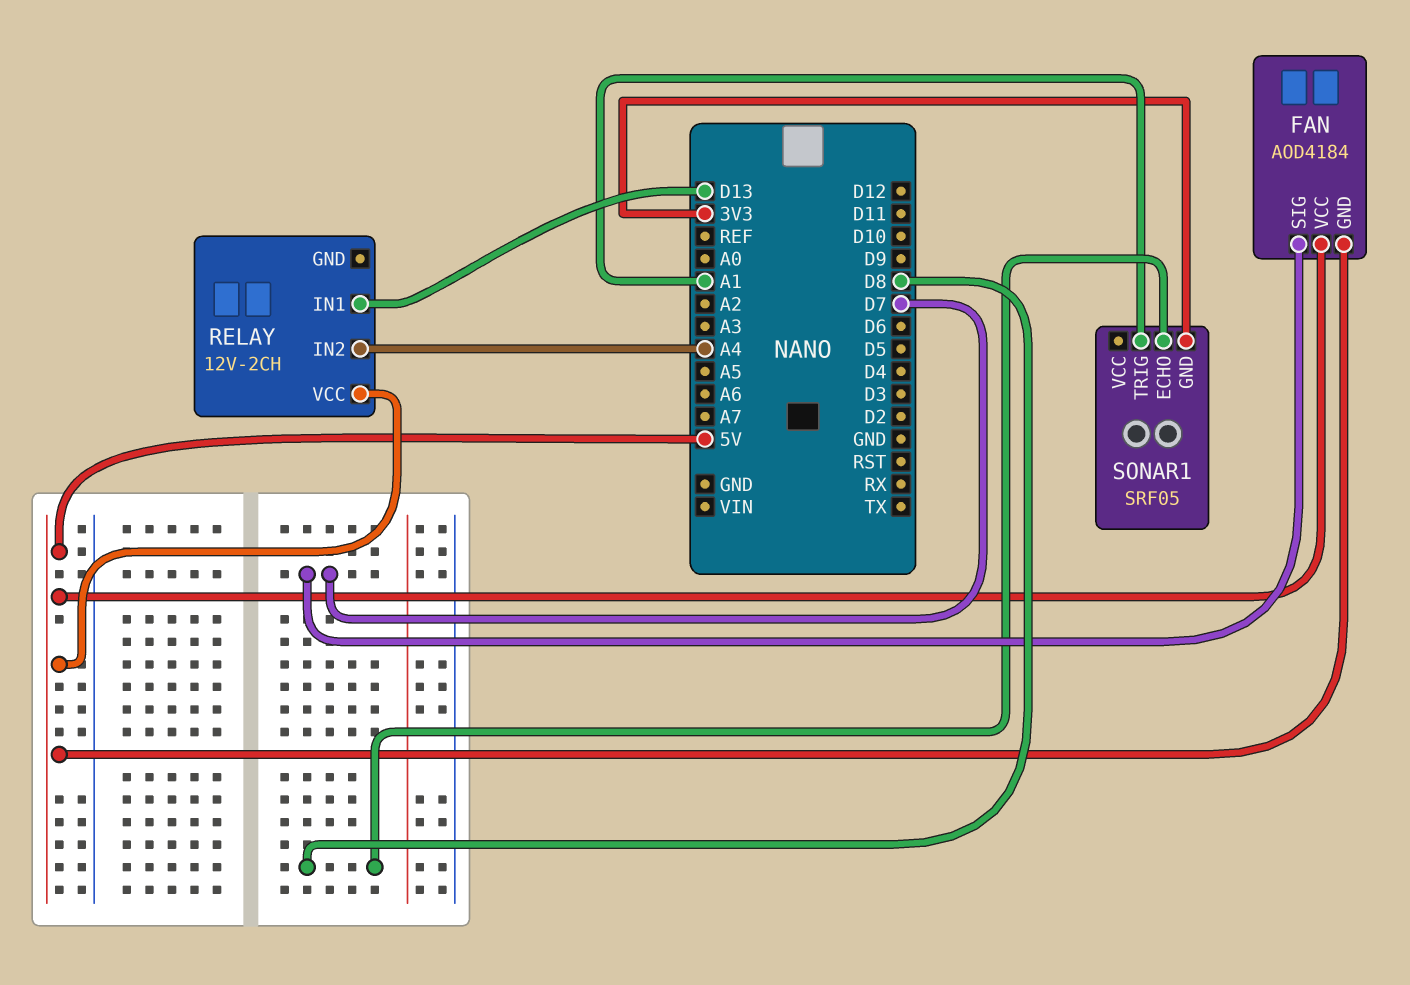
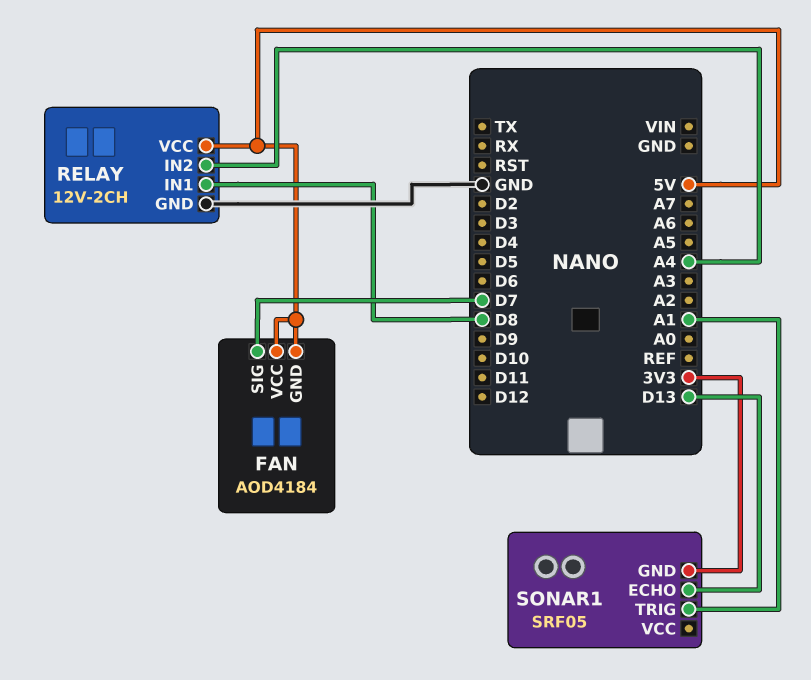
RELAY pin GND: none -> GND
RELAY pin IN1: D13 -> D8
SONAR1 pin ECHO: D8 -> D13

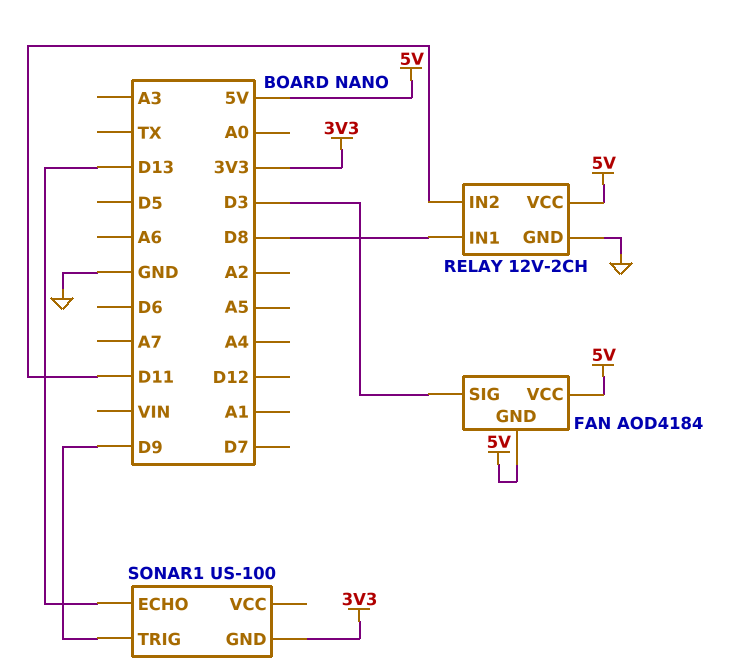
FAN pin SIG: D7 -> D3
RELAY pin IN2: A4 -> D11
SONAR1: SRF05 -> US-100
SONAR1 pin TRIG: A1 -> D9

